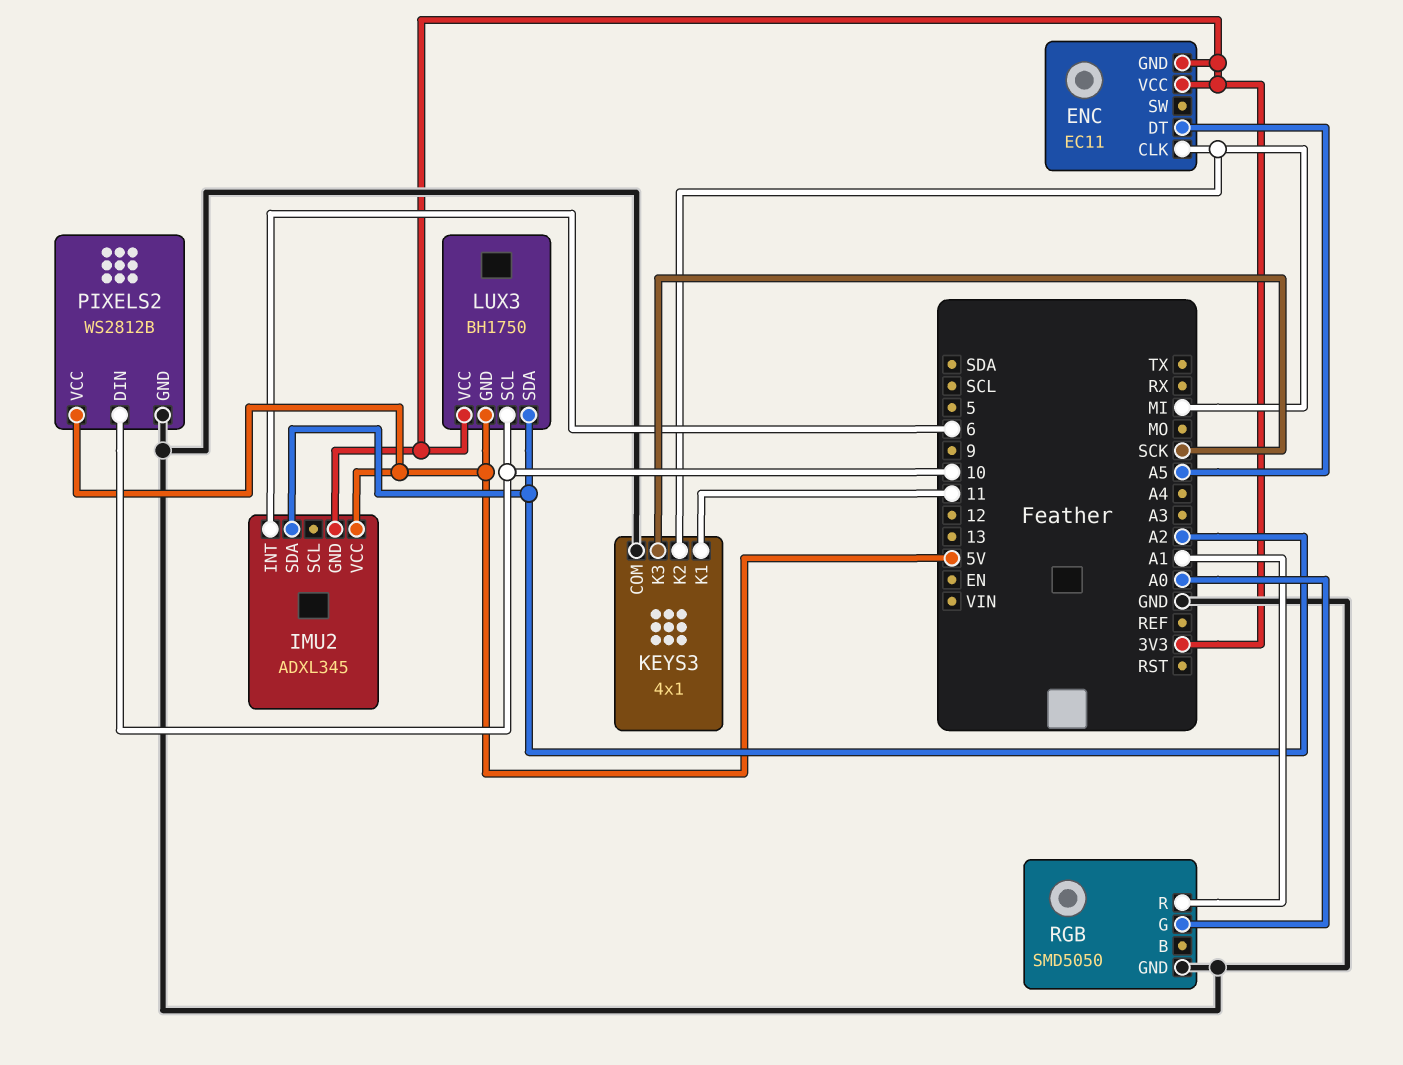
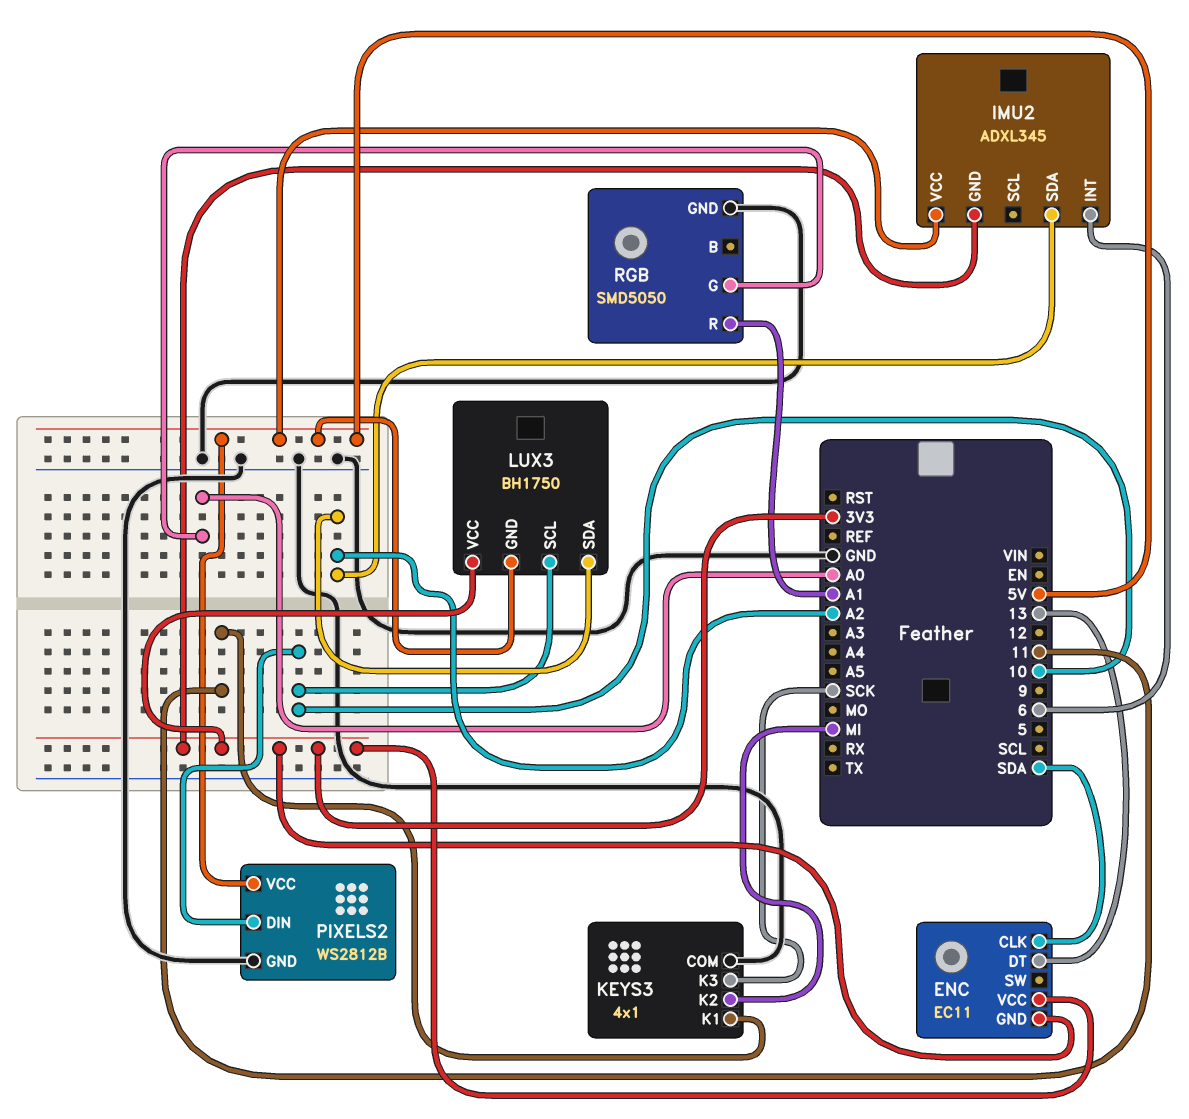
ENC pin CLK: MI -> SDA
ENC pin DT: A5 -> 13

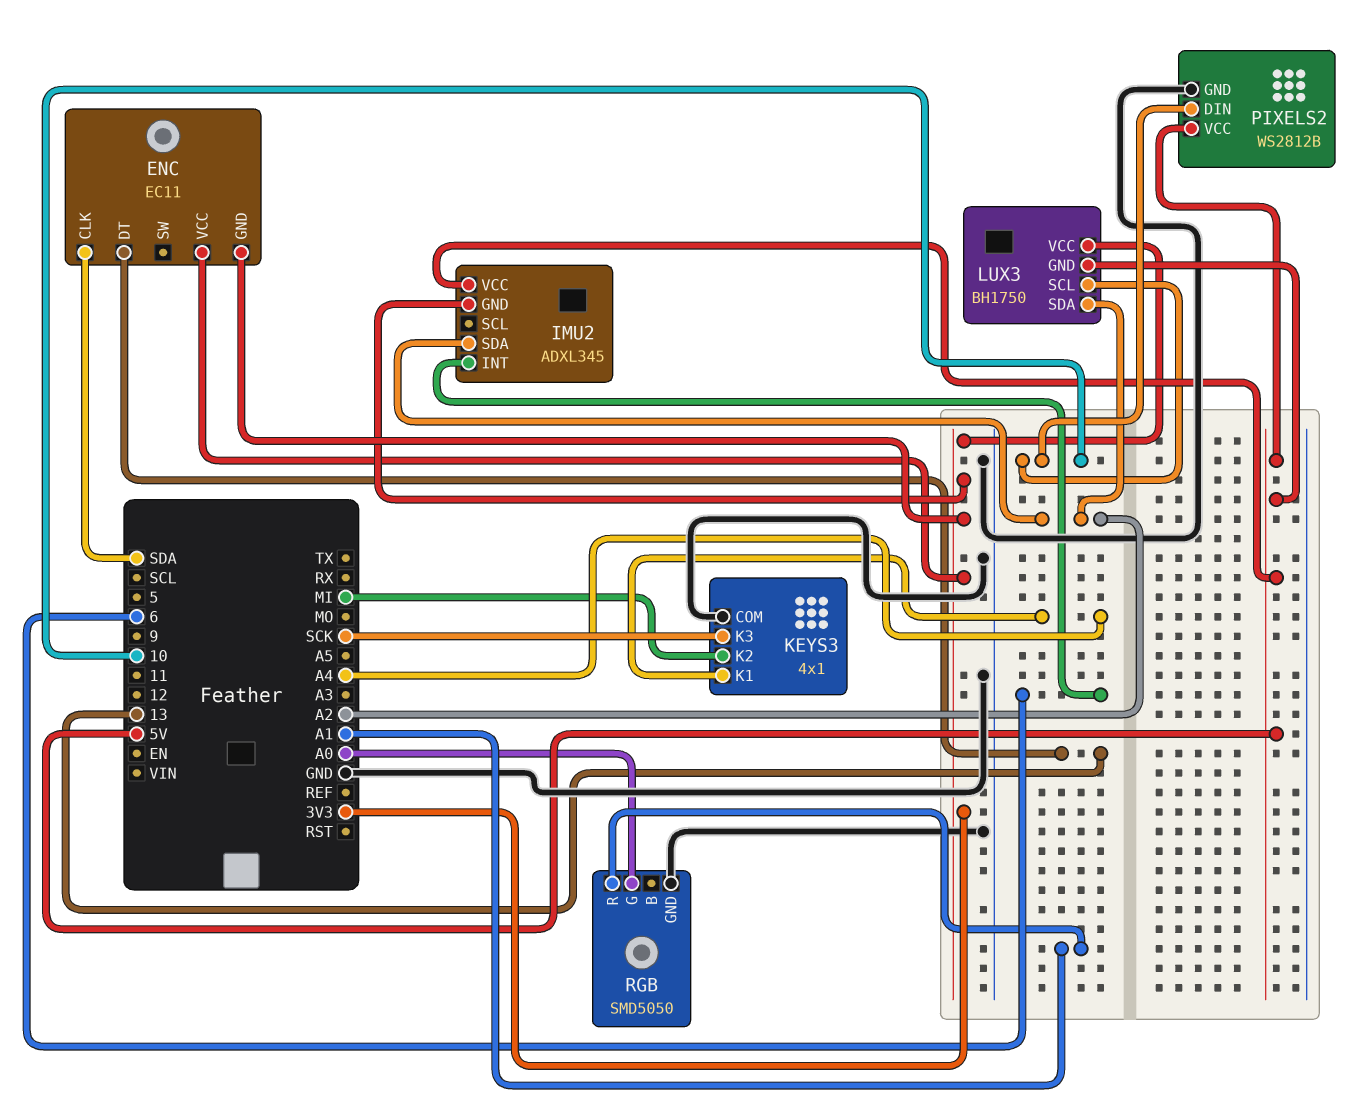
KEYS3 pin K1: 11 -> A4

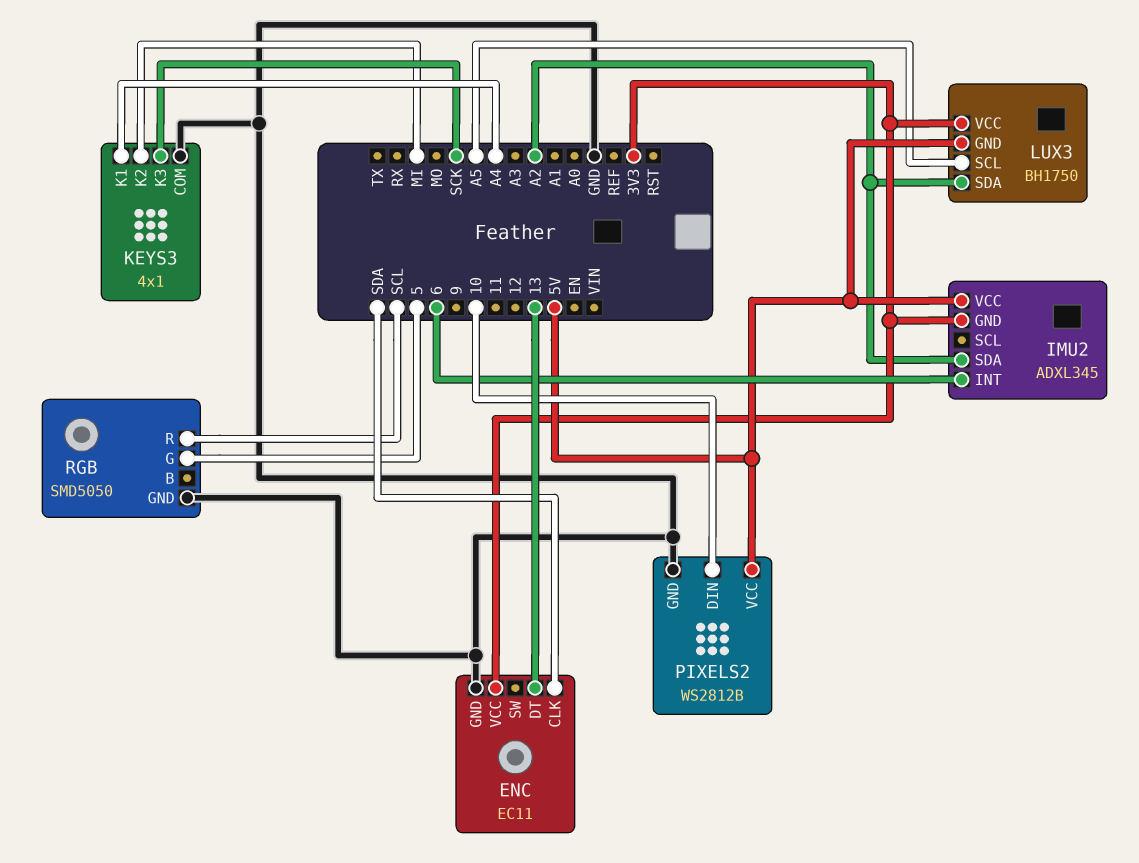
ENC pin GND: 3V3 -> GND
LUX3 pin SCL: 10 -> A5
RGB pin G: A0 -> 5
RGB pin R: A1 -> SCL

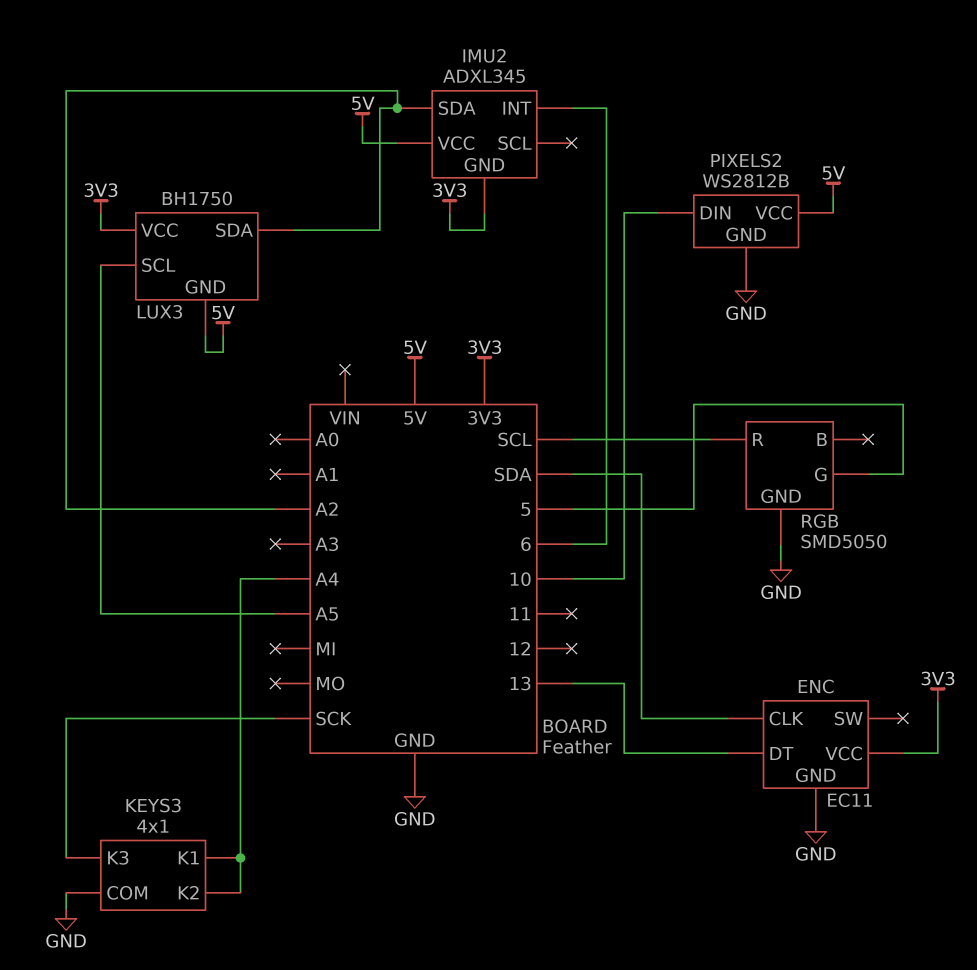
KEYS3 pin K2: MI -> A4

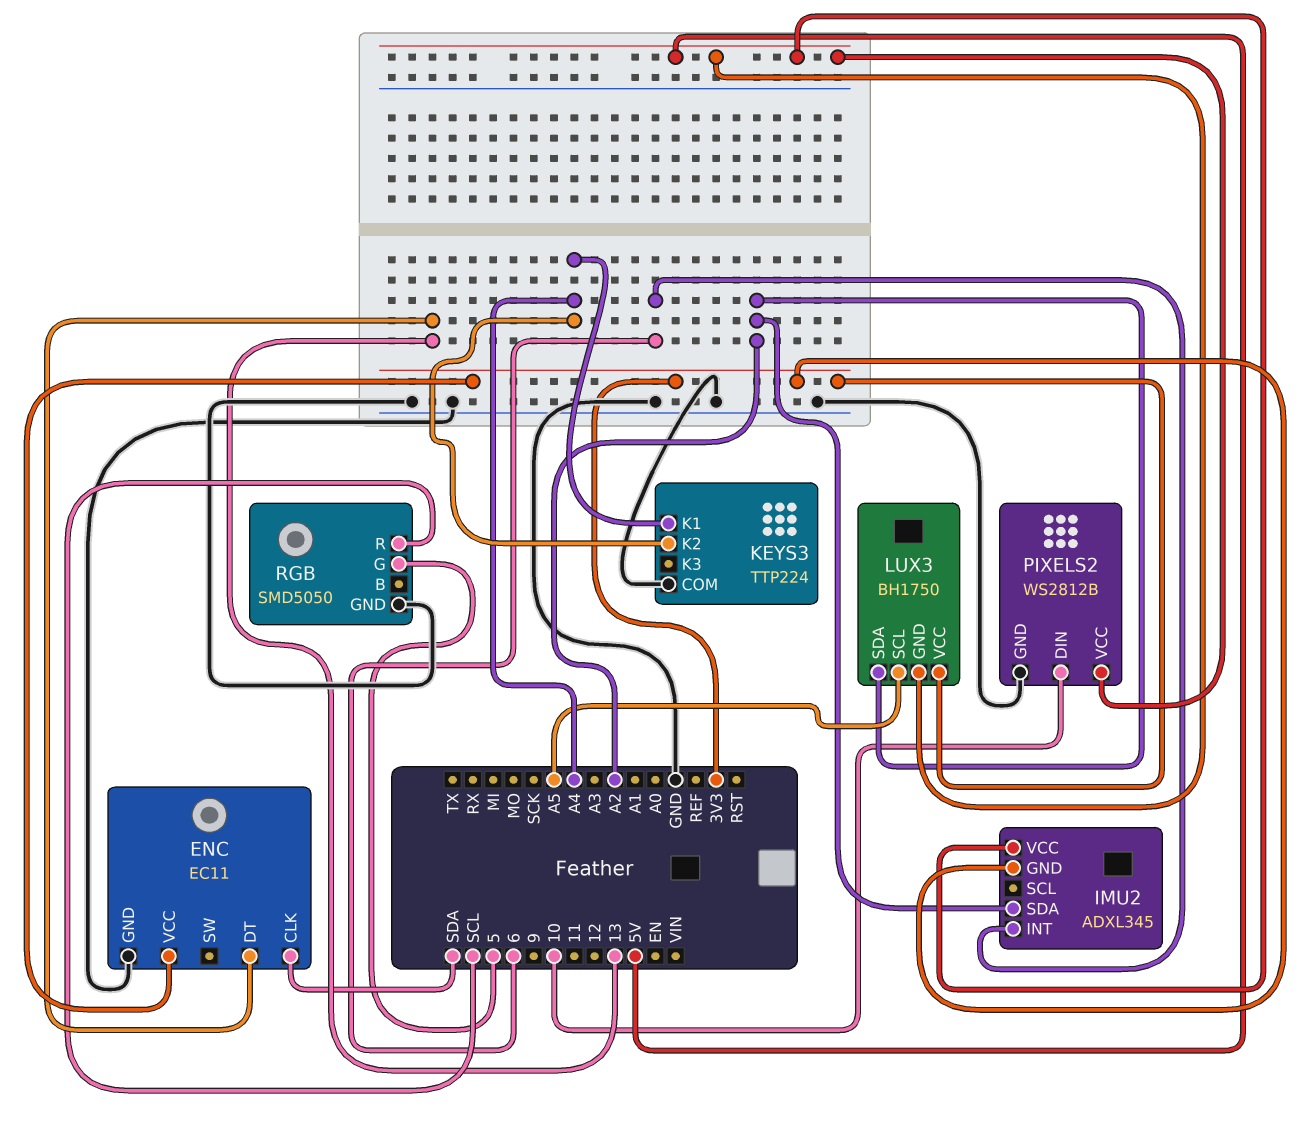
KEYS3: 4x1 -> TTP224
KEYS3 pin K3: SCK -> none

